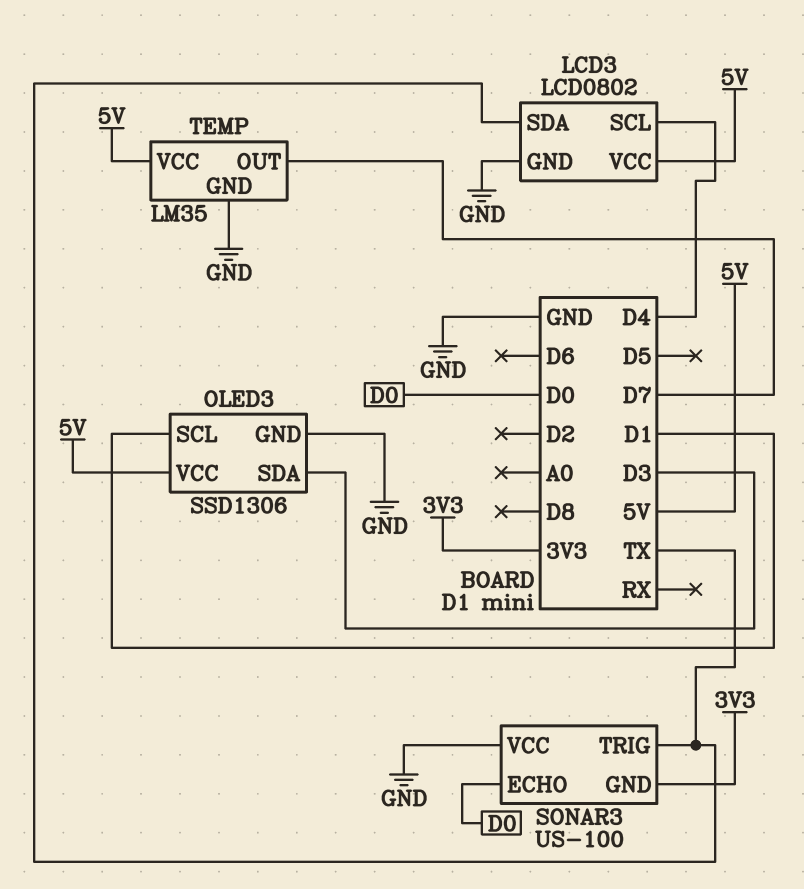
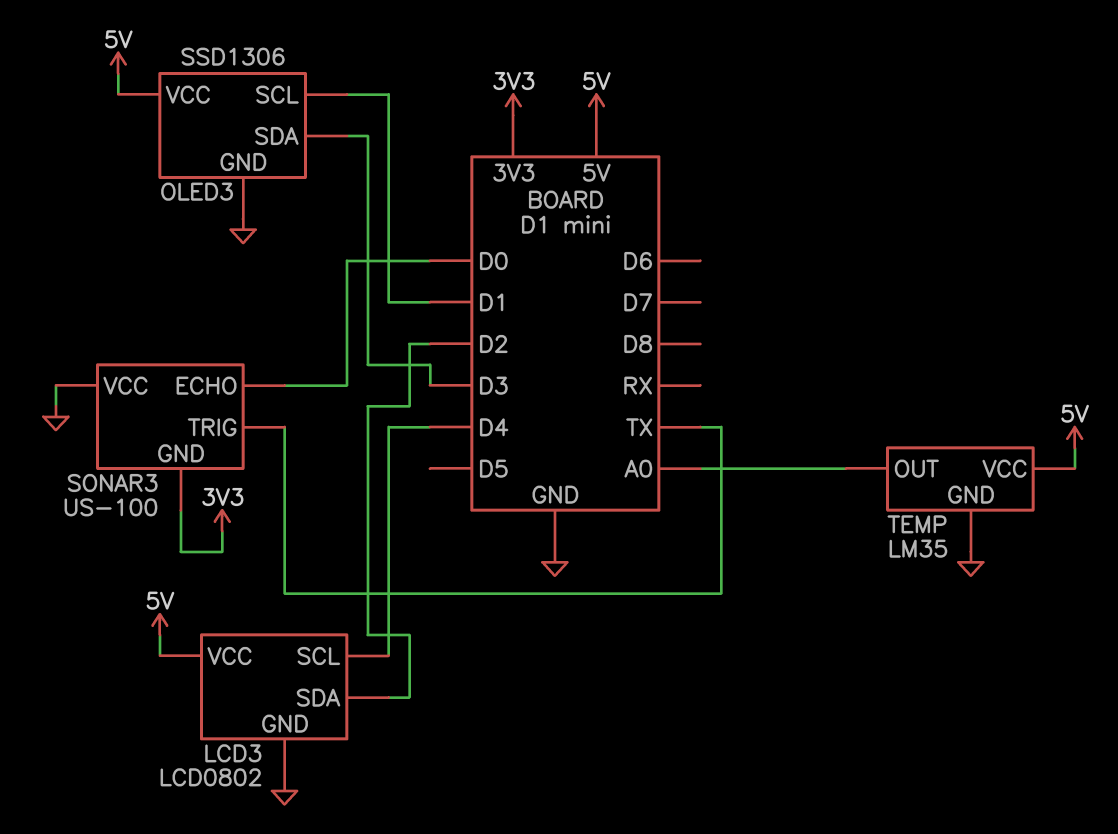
LCD3 pin SDA: TX -> D2
TEMP pin OUT: D7 -> A0

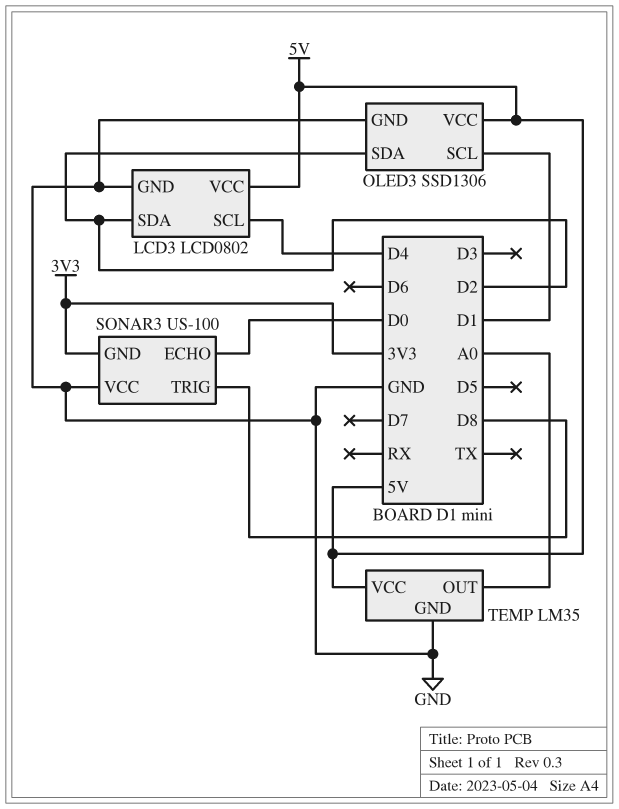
OLED3 pin SDA: D3 -> D2
SONAR3 pin TRIG: TX -> D8

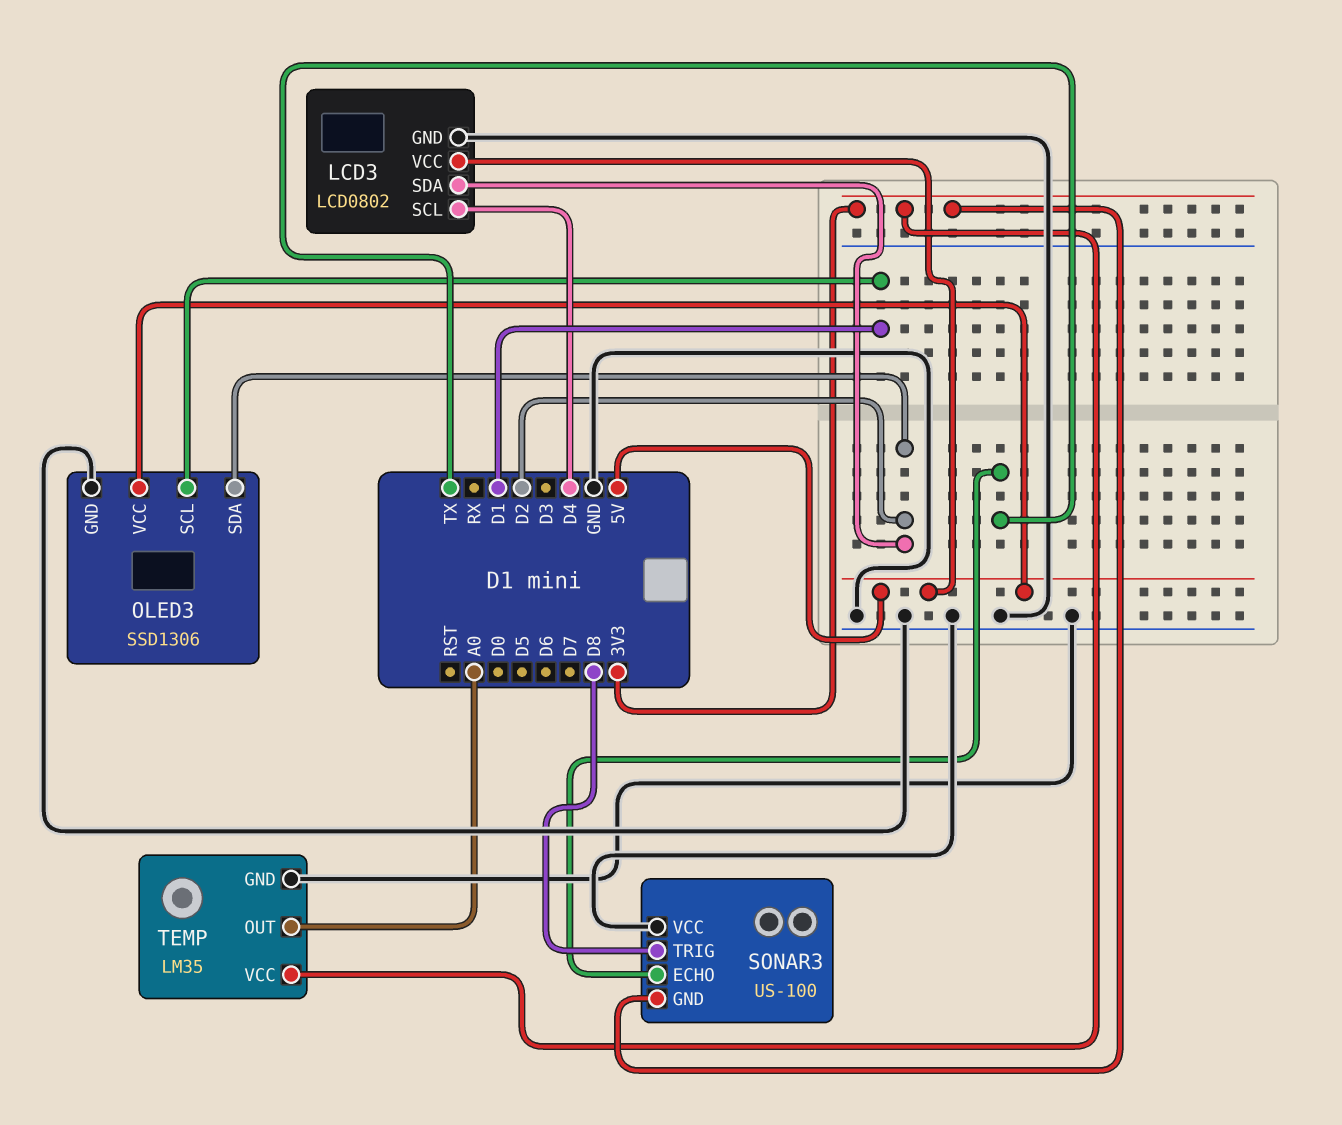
SONAR3 pin ECHO: D0 -> TX
TEMP pin VCC: 5V -> 3V3

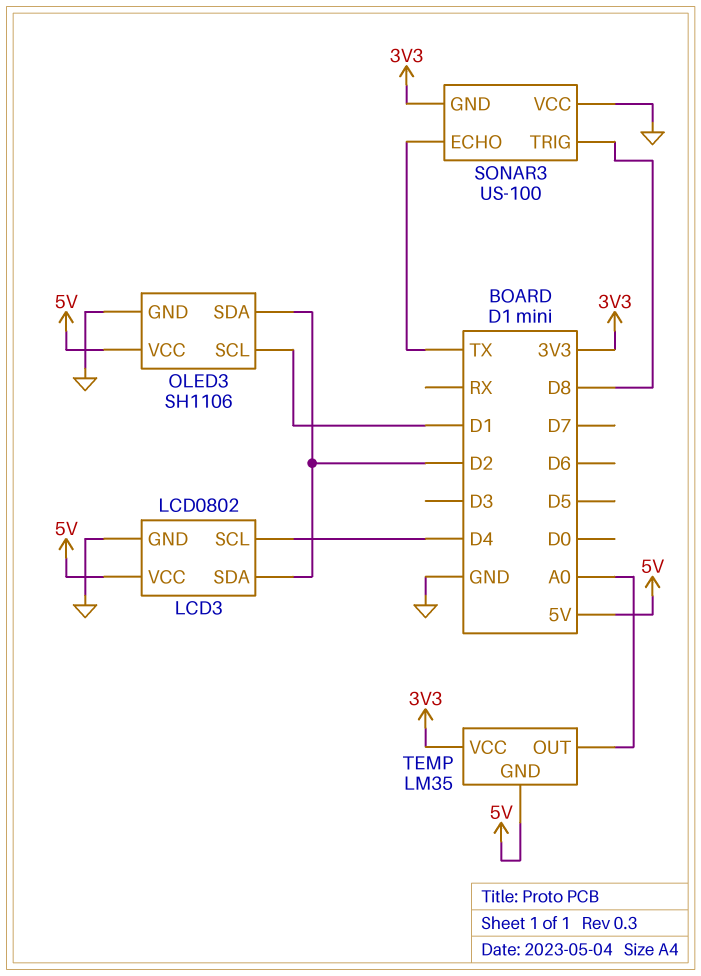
OLED3: SSD1306 -> SH1106
TEMP pin GND: GND -> 5V

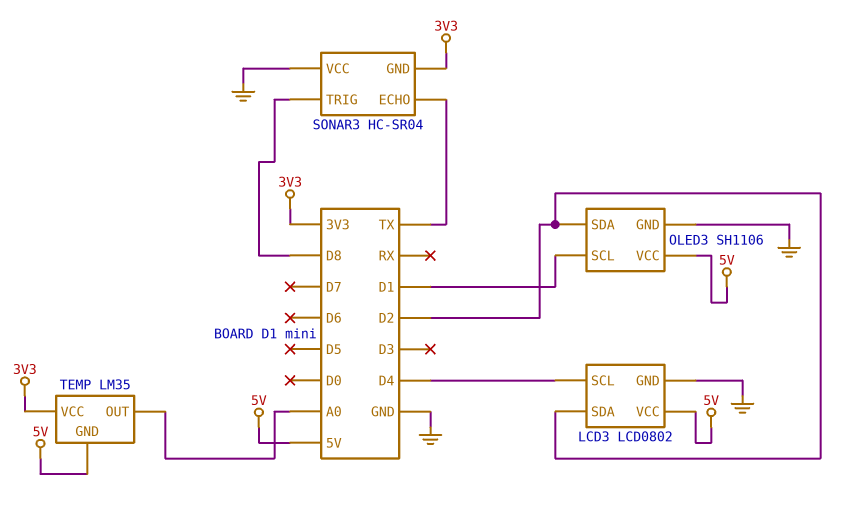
SONAR3: US-100 -> HC-SR04

